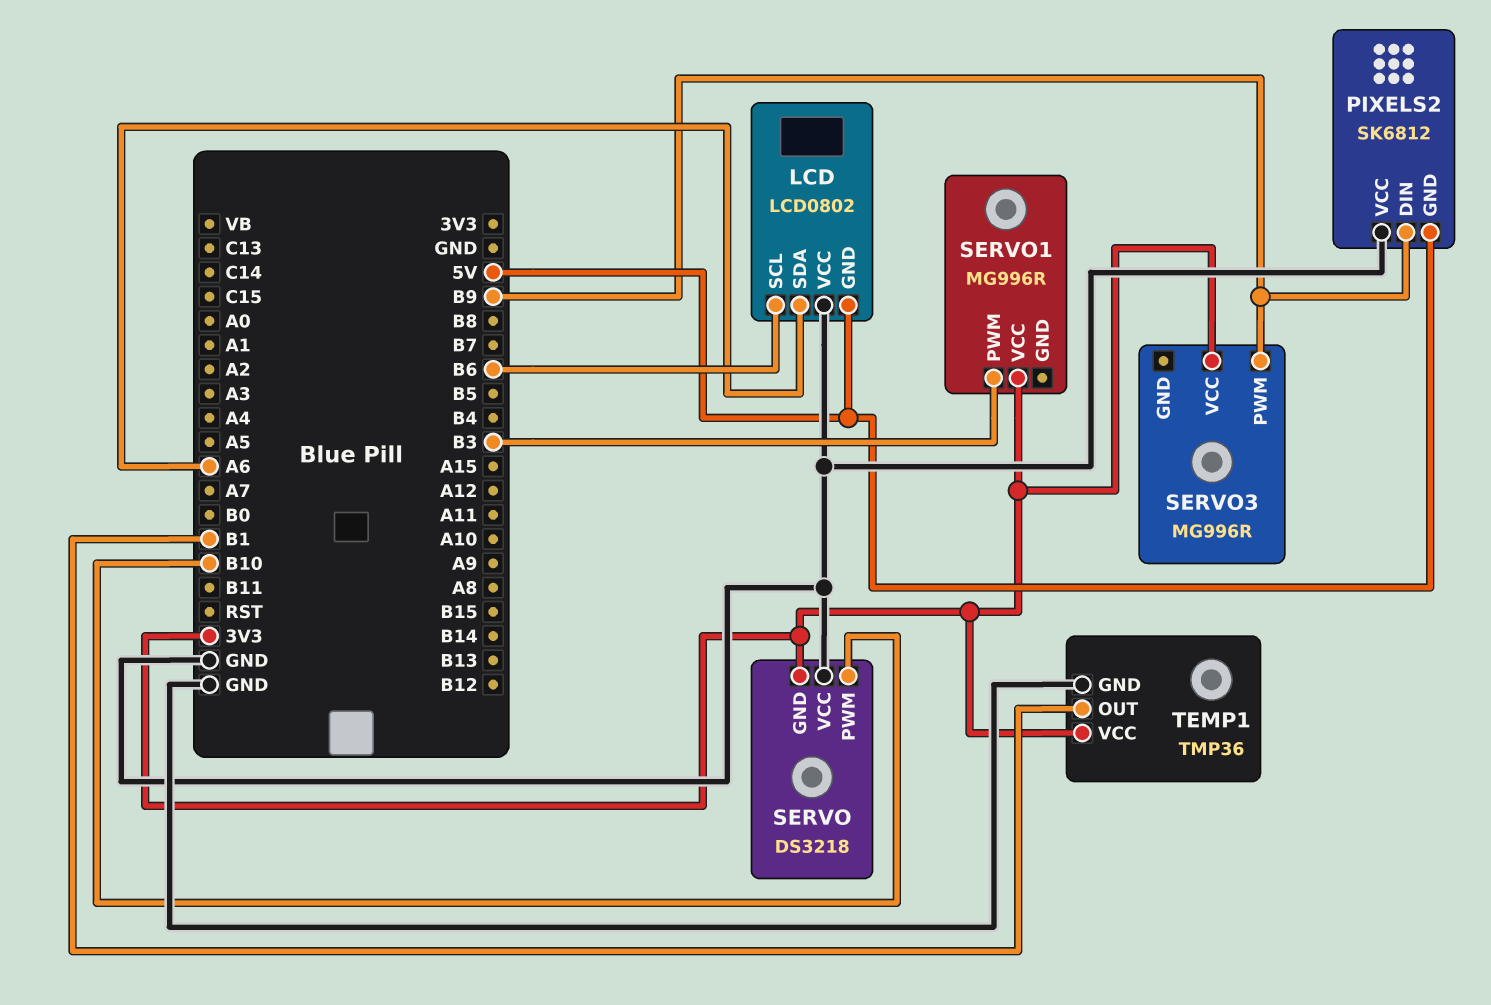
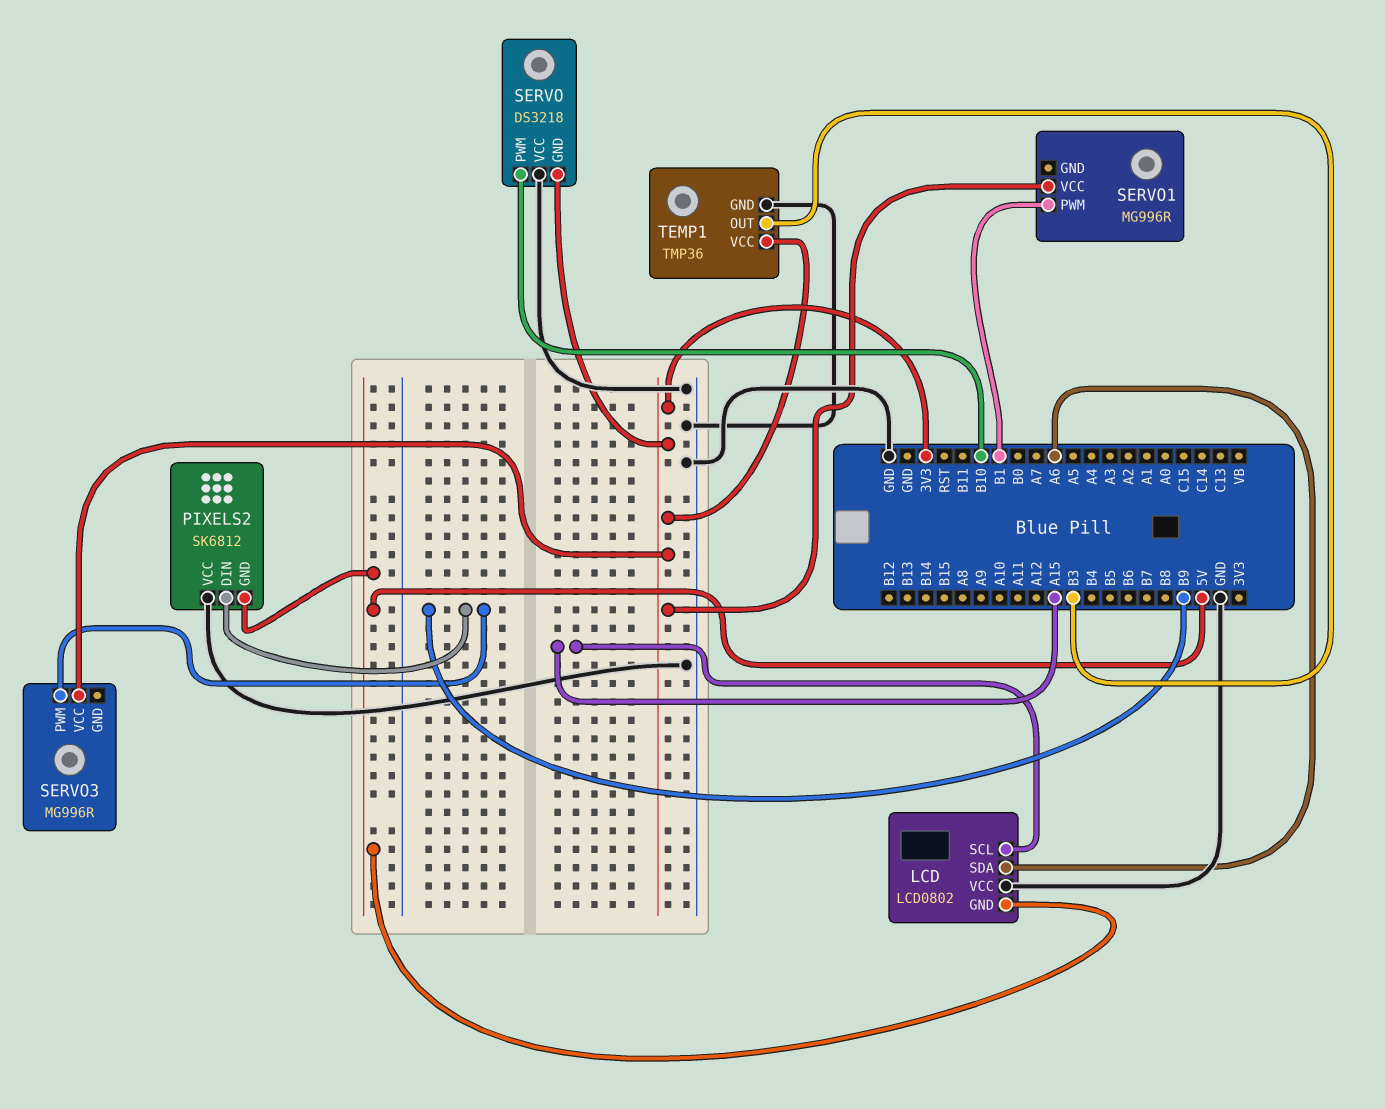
LCD pin SCL: B6 -> A15
SERVO1 pin PWM: B3 -> B1
TEMP1 pin OUT: B1 -> B3

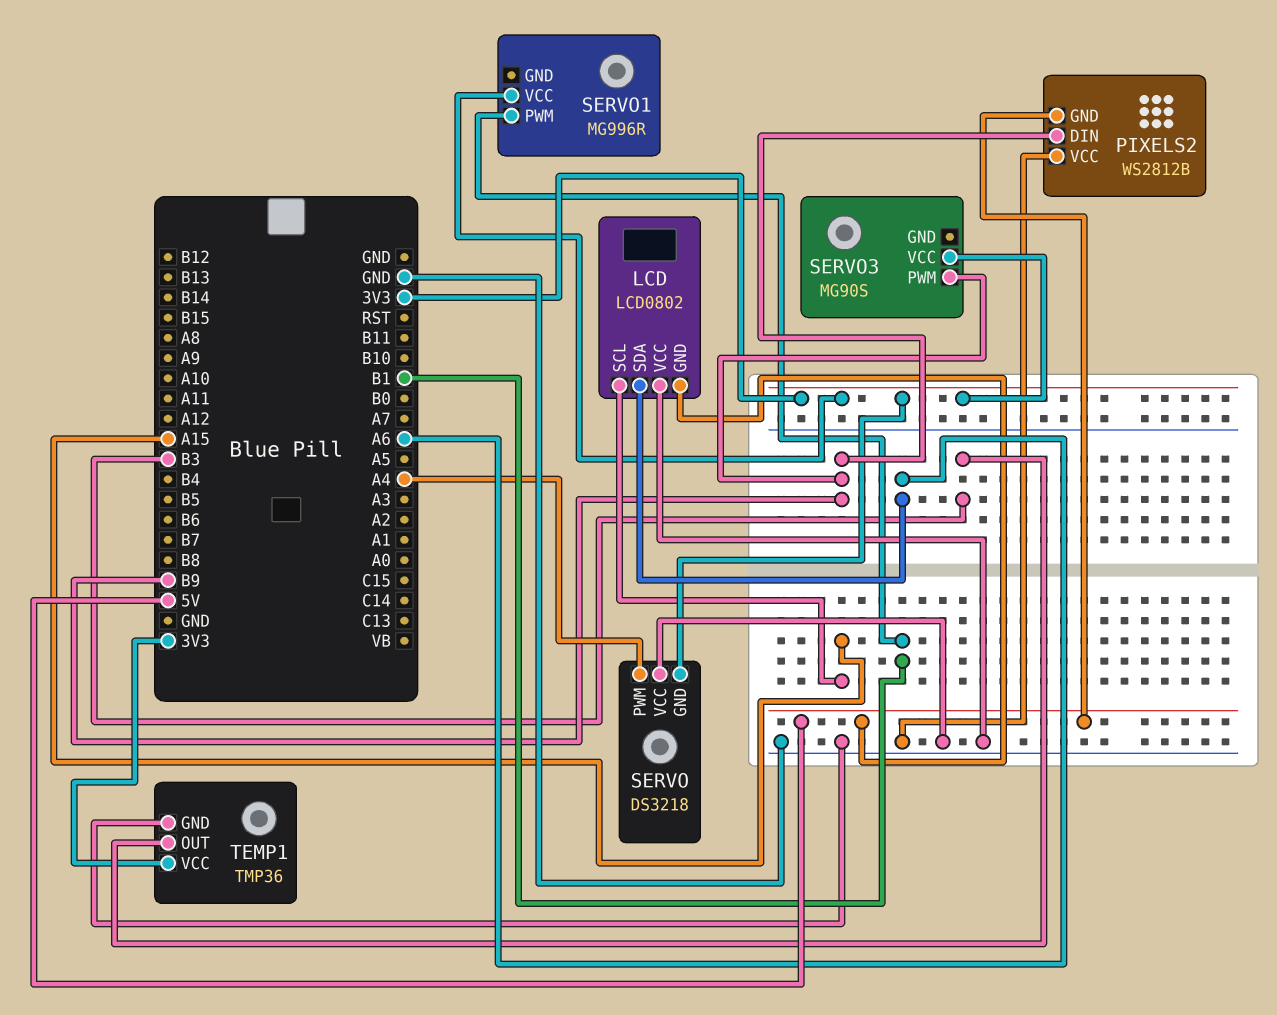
PIXELS2: SK6812 -> WS2812B
SERVO pin PWM: B10 -> A4
SERVO3: MG996R -> MG90S

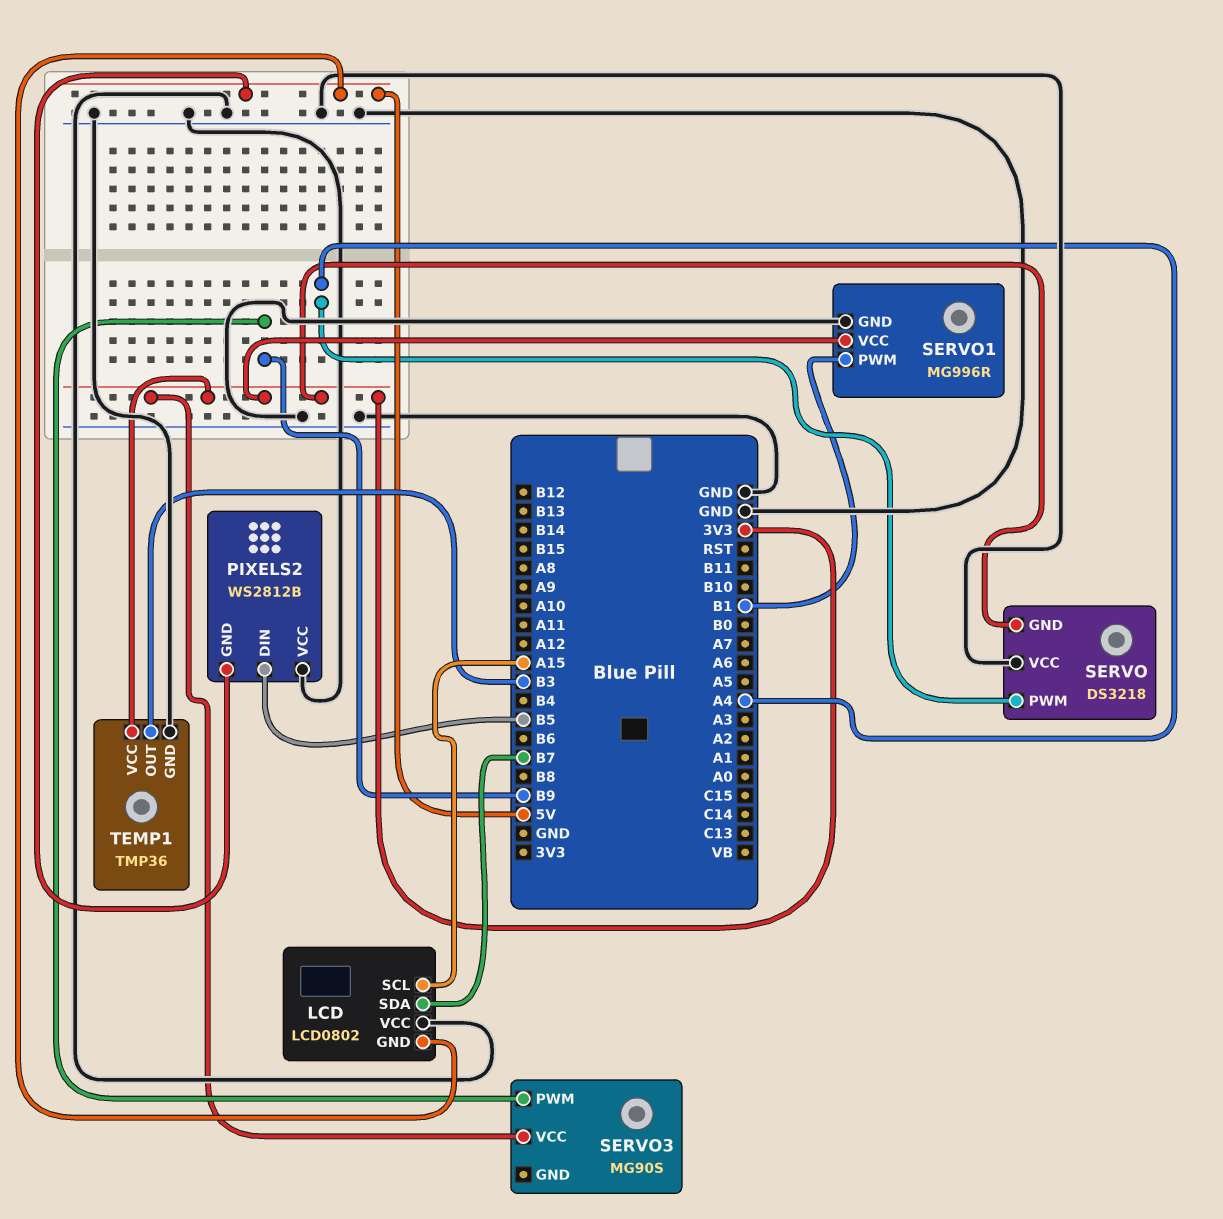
LCD pin SDA: A6 -> B7
PIXELS2 pin DIN: B9 -> B5
SERVO1 pin GND: none -> GND

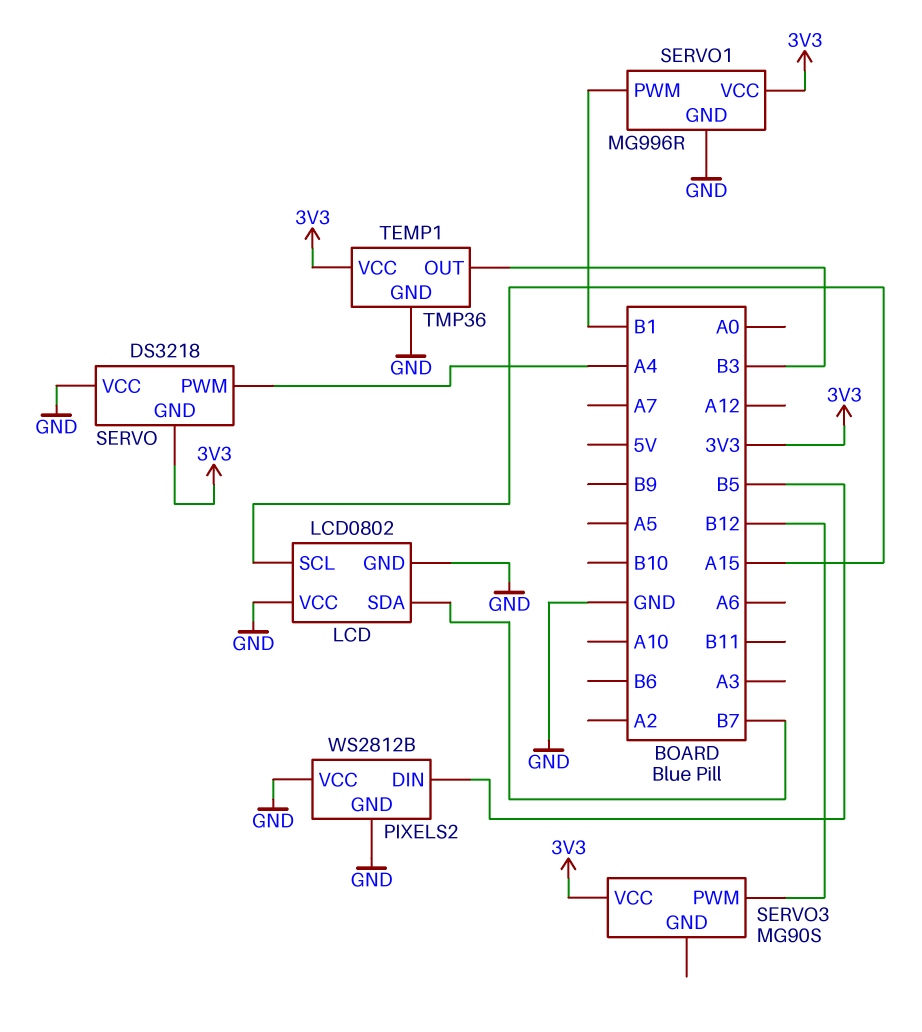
LCD pin GND: 5V -> GND
PIXELS2 pin GND: 5V -> GND
SERVO3 pin PWM: B9 -> B12

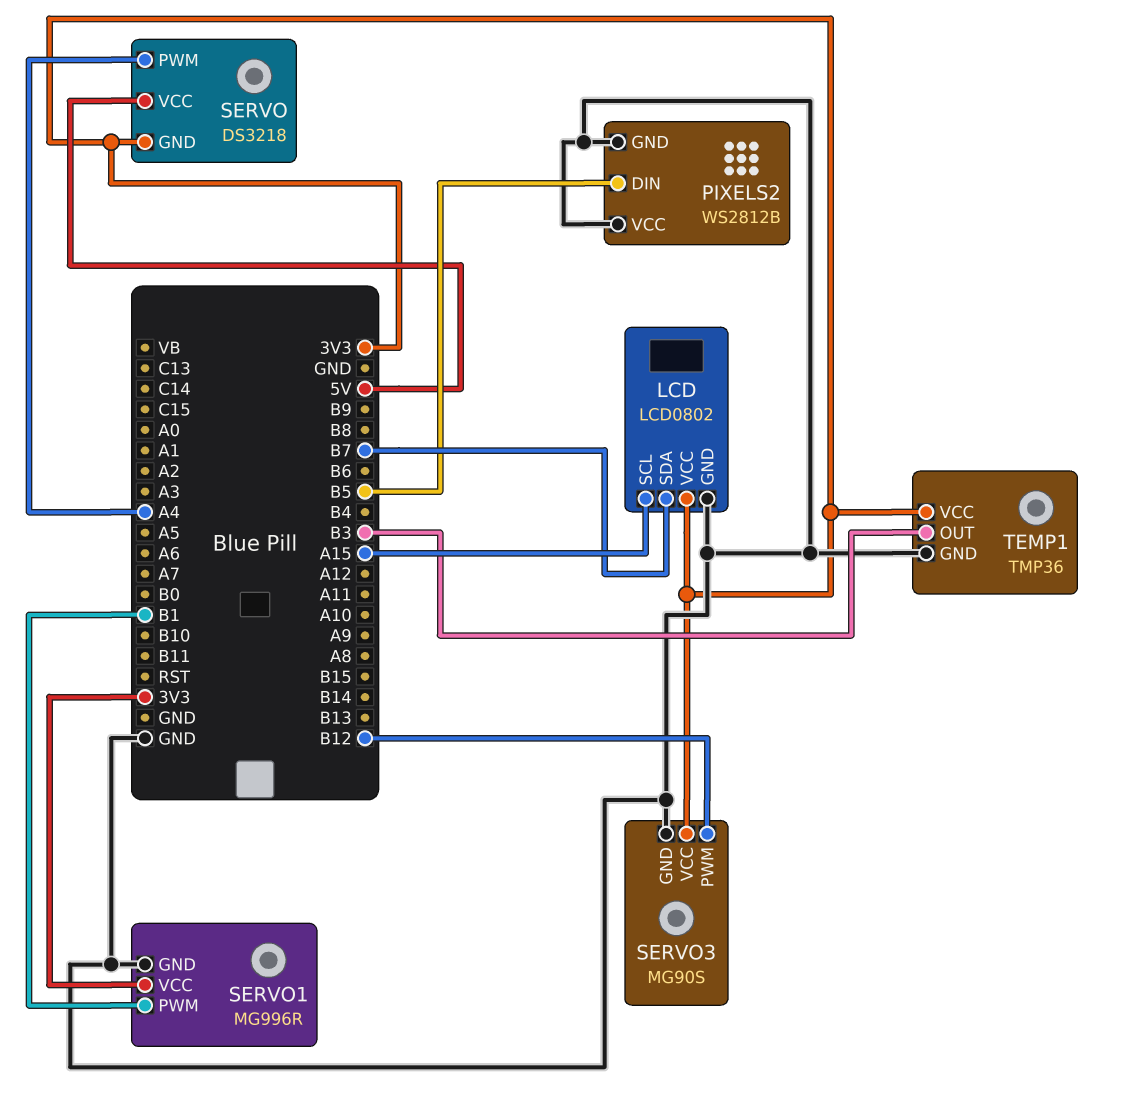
LCD pin VCC: GND -> 3V3
SERVO pin VCC: GND -> 5V
SERVO3 pin GND: none -> GND

